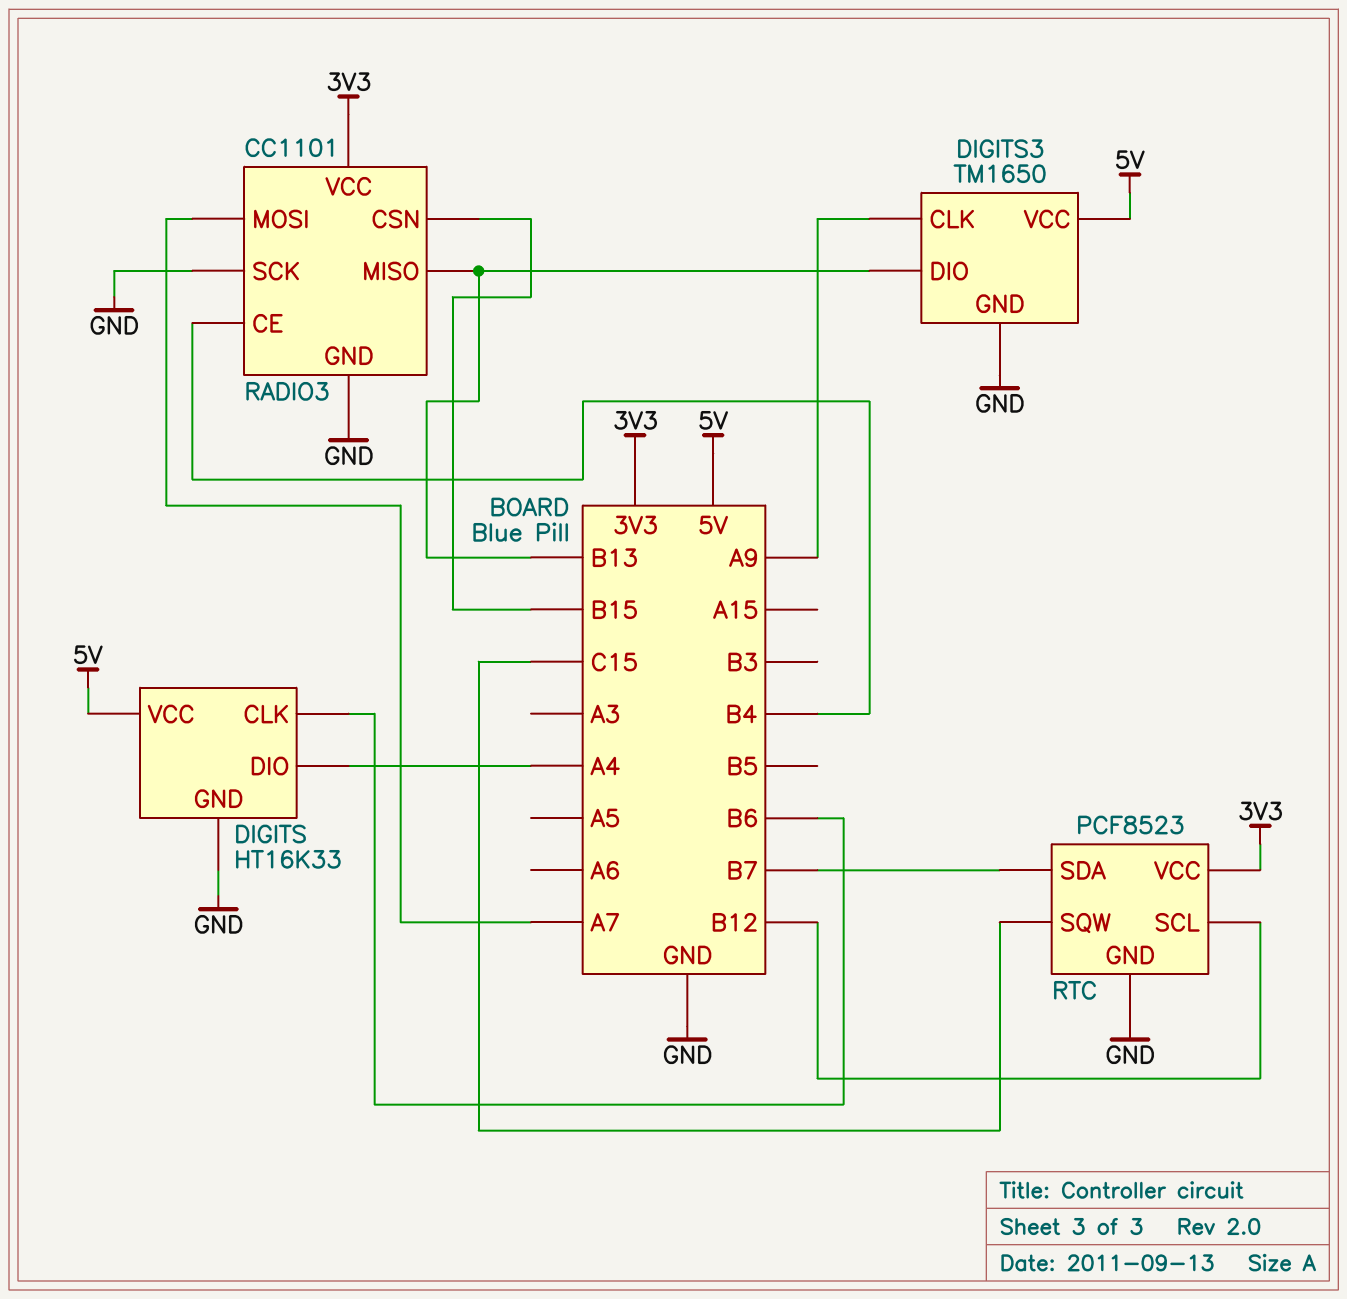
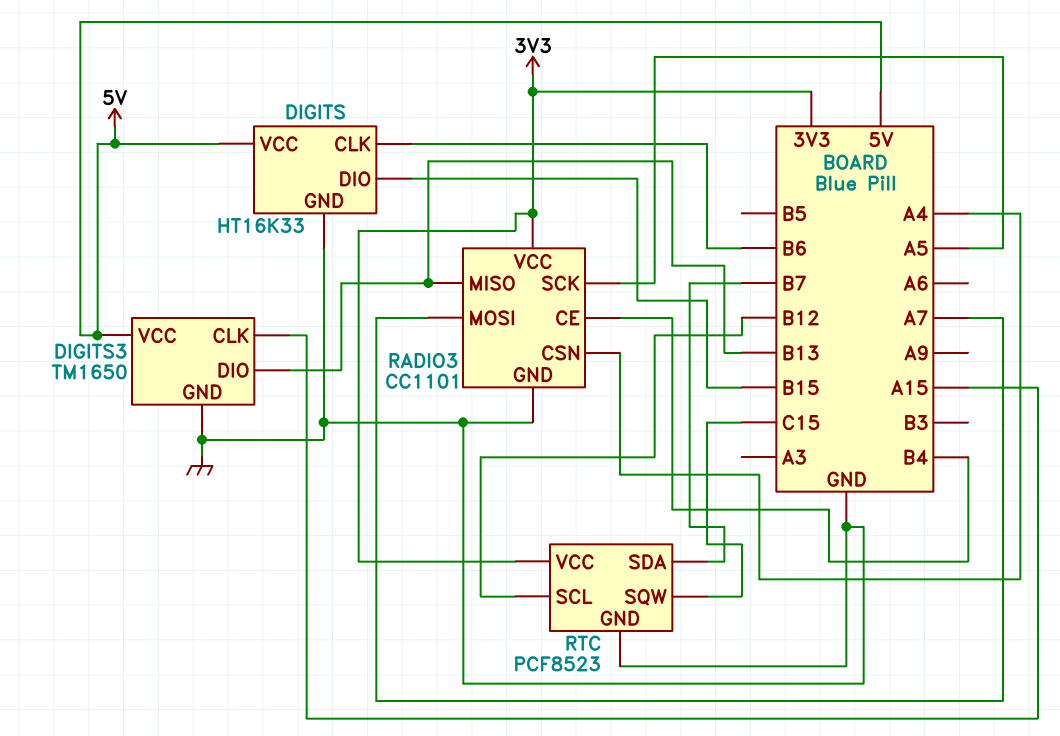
DIGITS pin DIO: A4 -> B15
DIGITS3 pin CLK: A9 -> A15
RADIO3 pin CSN: B15 -> A4
RADIO3 pin SCK: GND -> A5

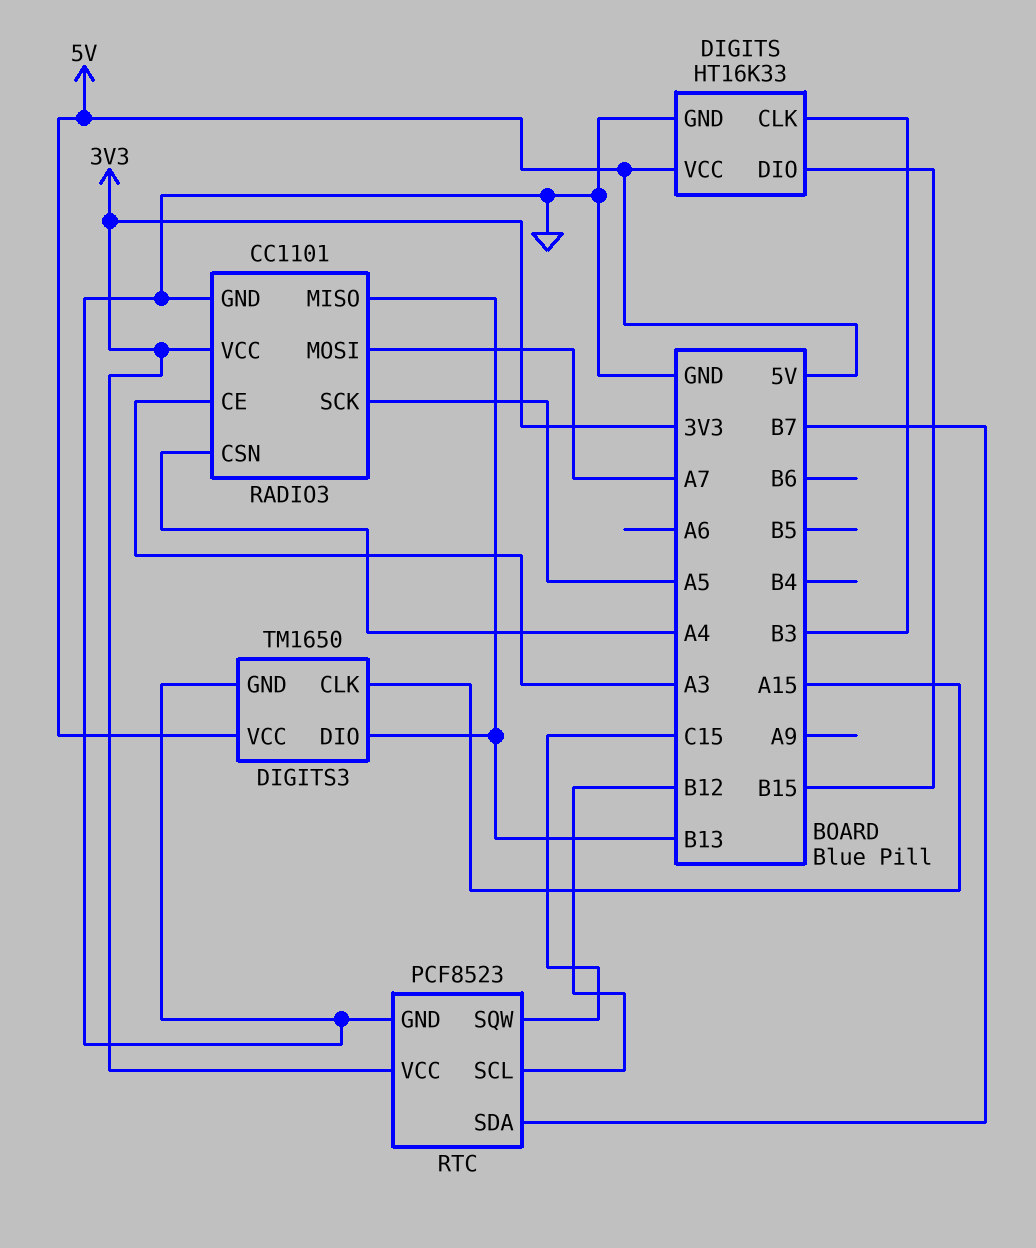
DIGITS pin CLK: B6 -> B3
RADIO3 pin CE: B4 -> A3

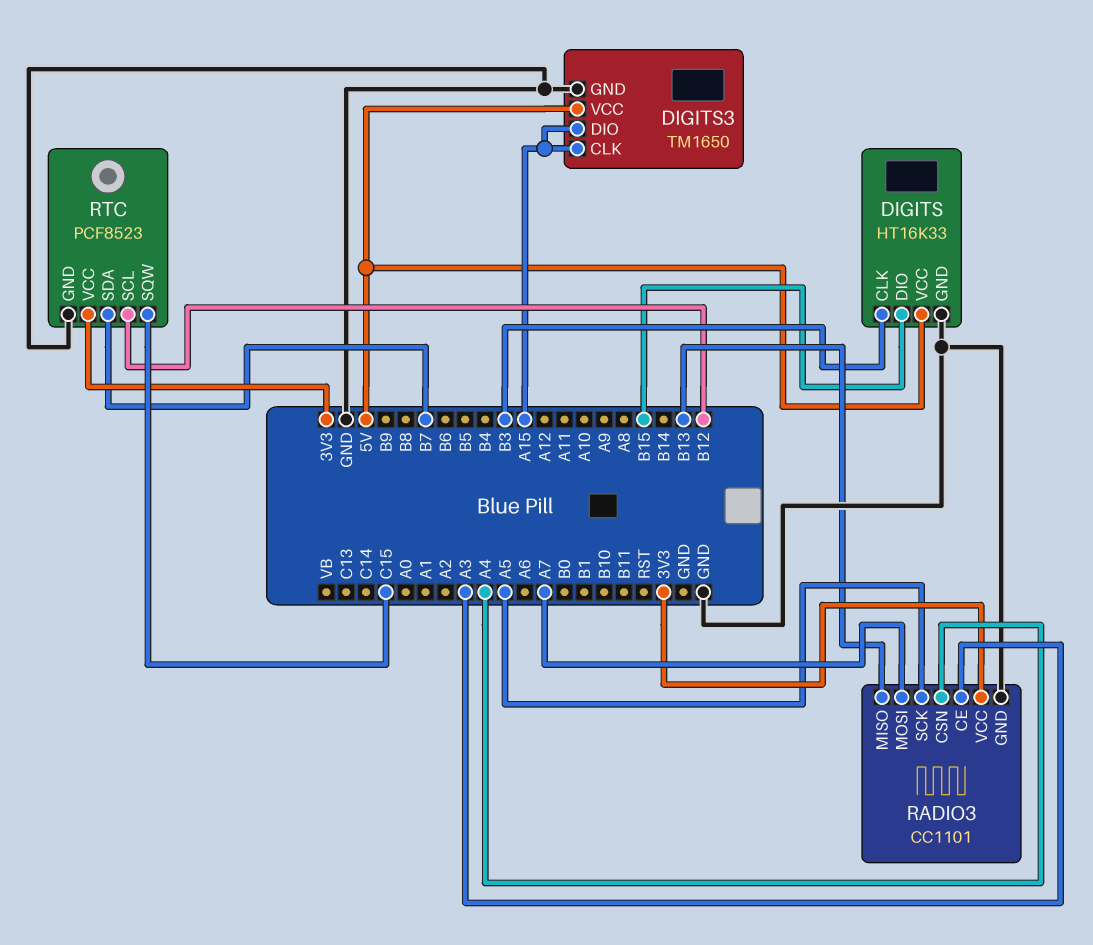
DIGITS3 pin DIO: B13 -> A15

